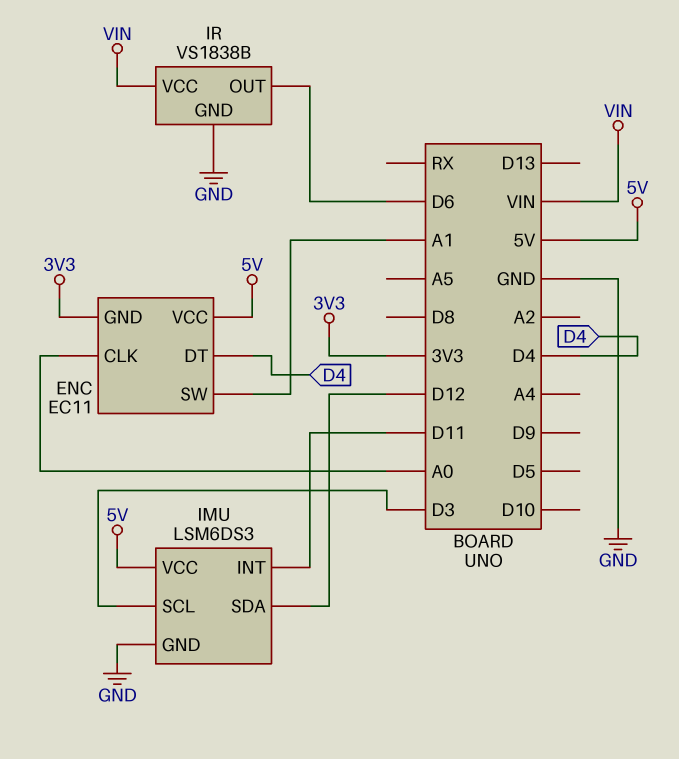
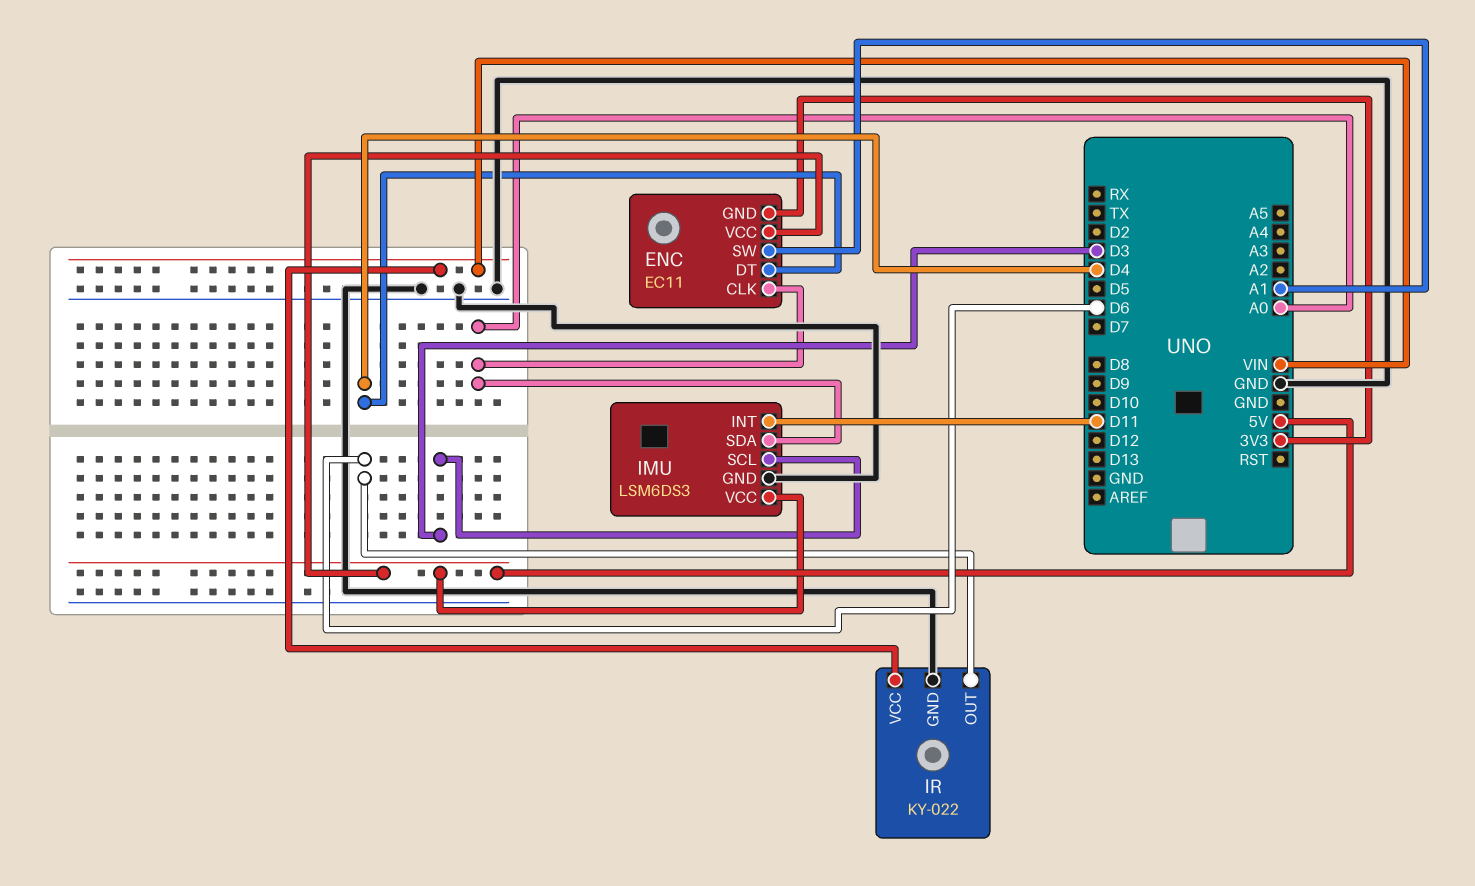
IMU pin SDA: D12 -> A0
IR: VS1838B -> KY-022

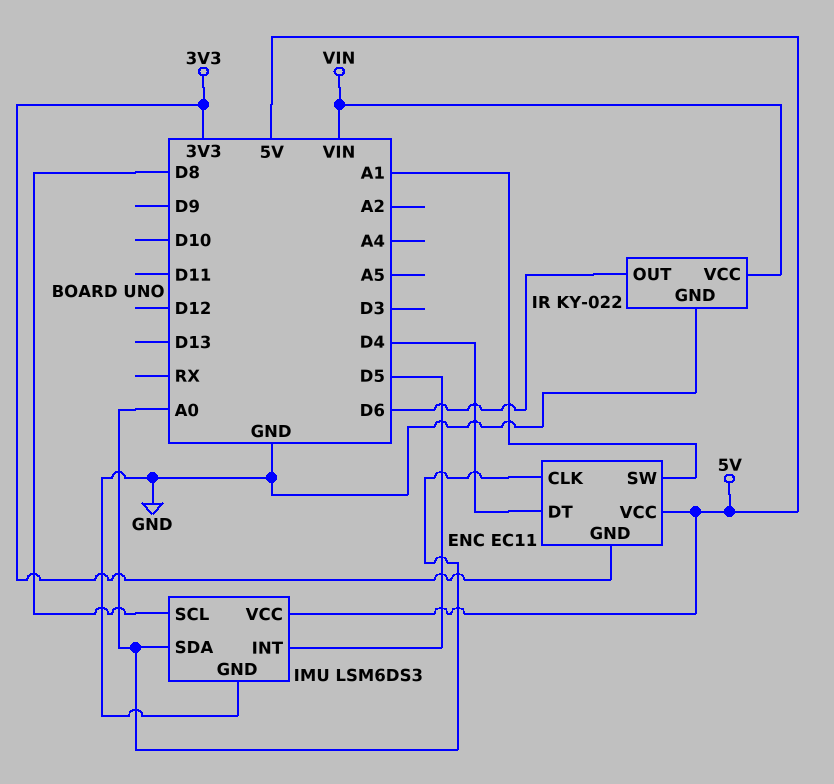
IMU pin INT: D11 -> D5
IMU pin SCL: D3 -> D8

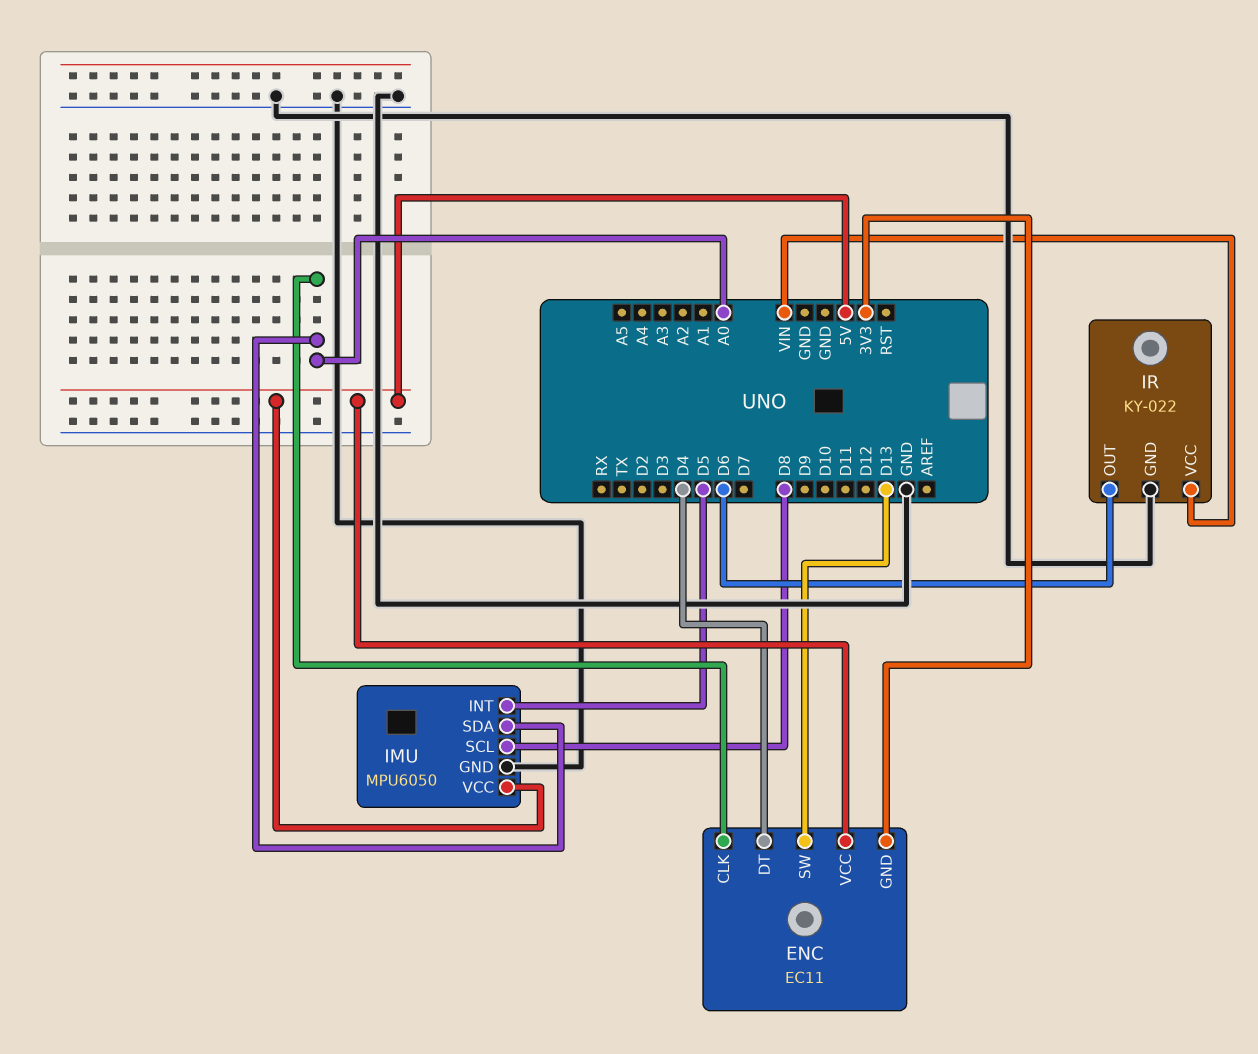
ENC pin SW: A1 -> D13
IMU: LSM6DS3 -> MPU6050

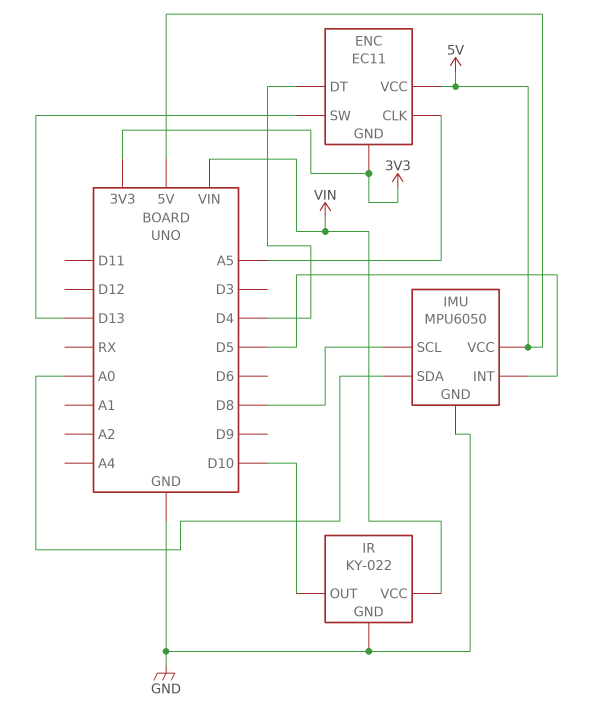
ENC pin CLK: A0 -> A5
IR pin OUT: D6 -> D10

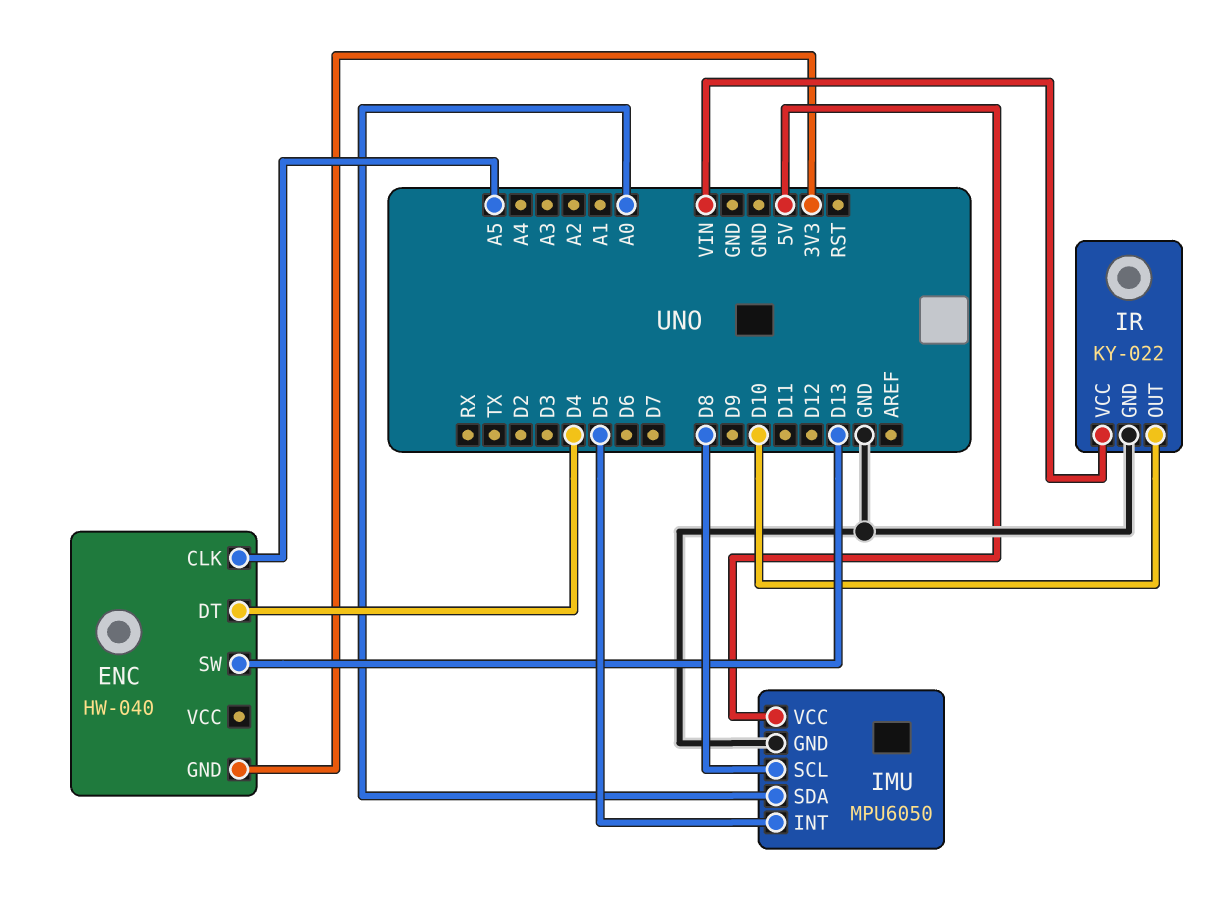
ENC: EC11 -> HW-040
ENC pin VCC: 5V -> none

